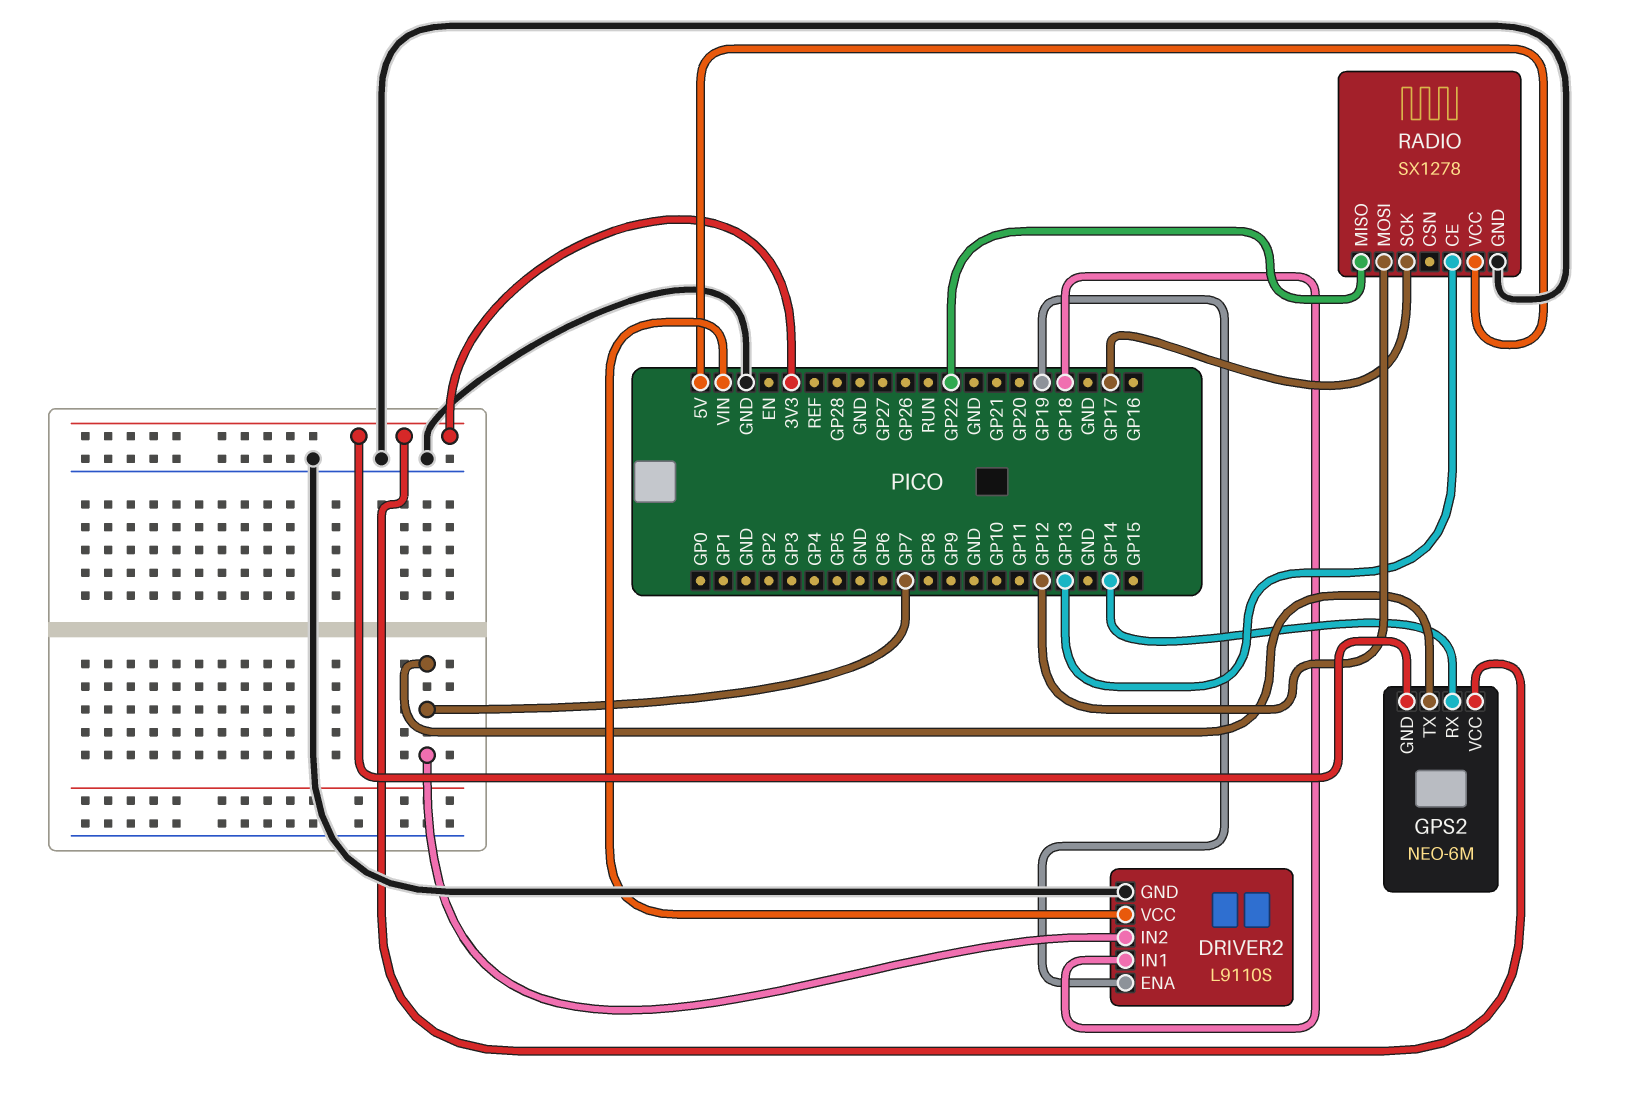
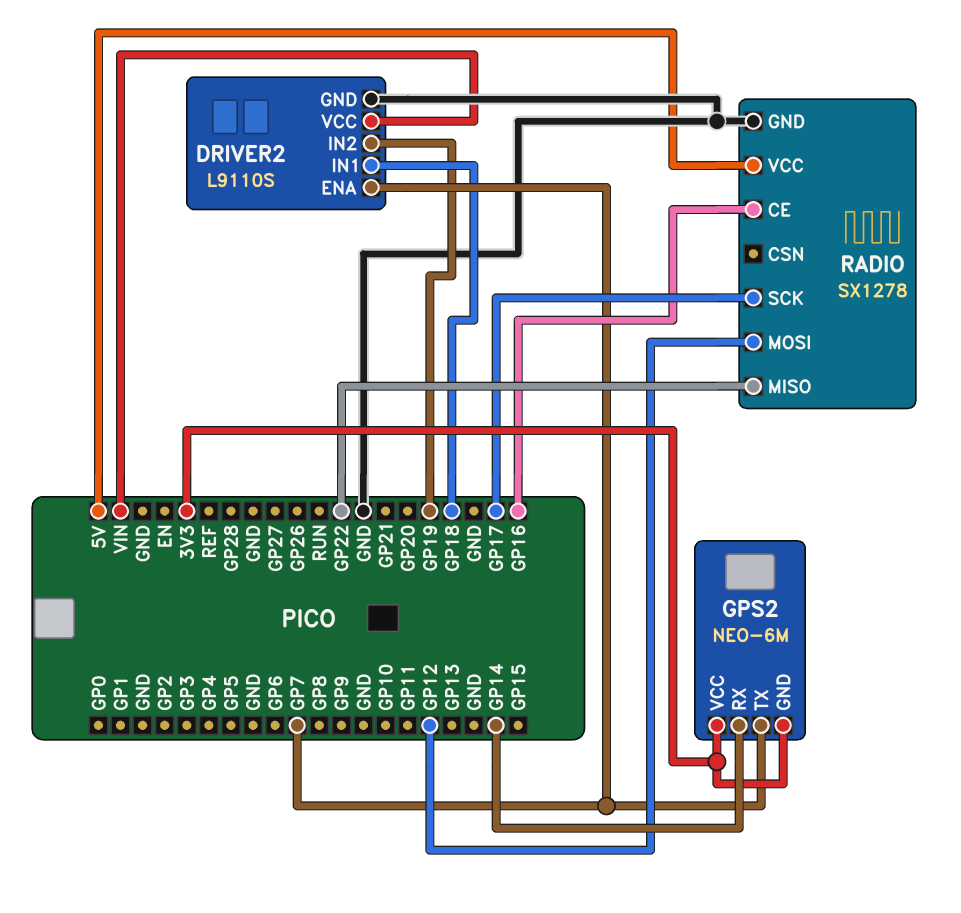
DRIVER2 pin ENA: GP19 -> GP7
DRIVER2 pin IN2: GP7 -> GP19
RADIO pin CE: GP13 -> GP16

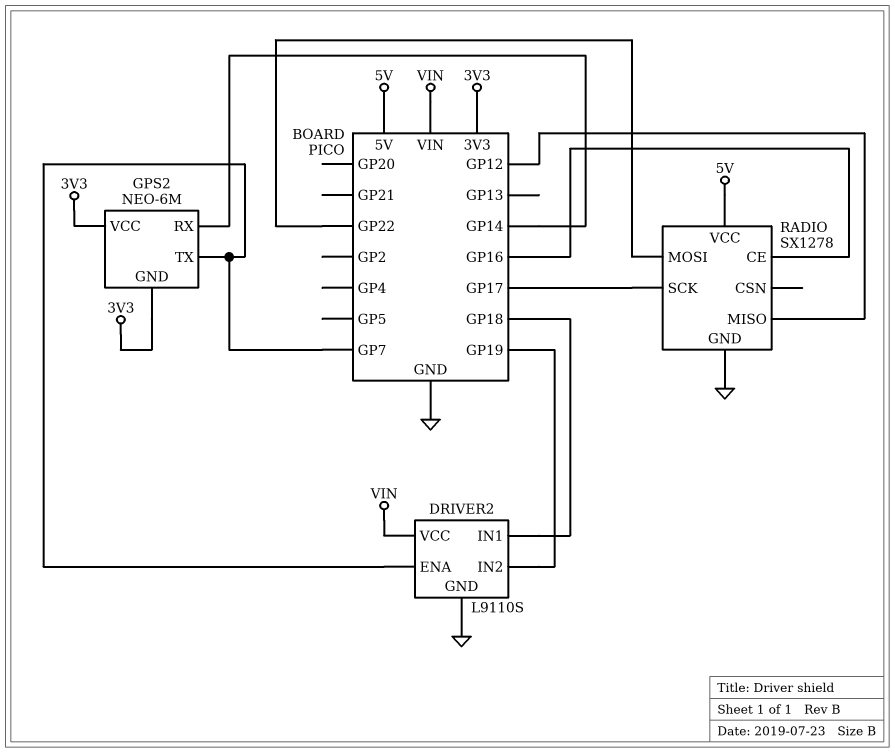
RADIO pin MISO: GP22 -> GP12
RADIO pin MOSI: GP12 -> GP22

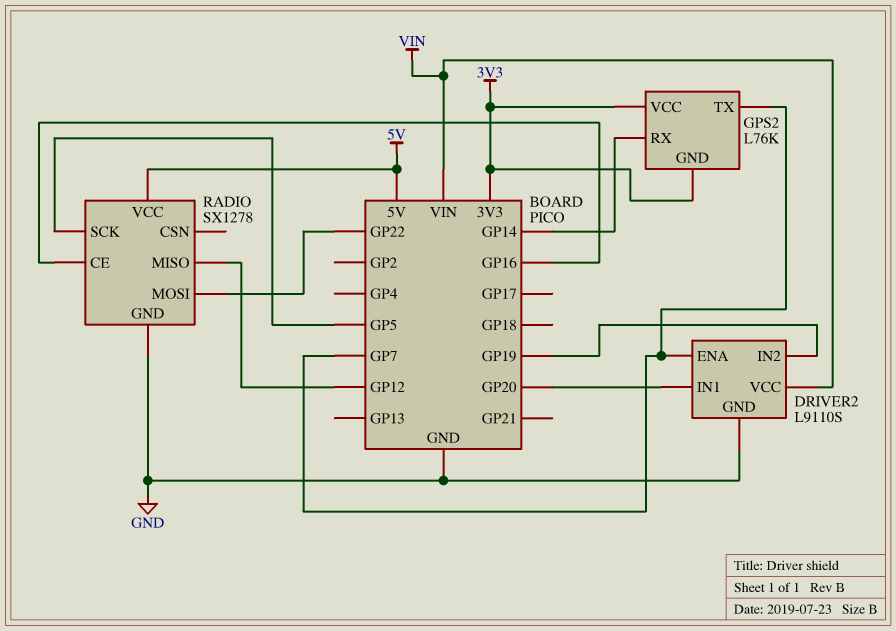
DRIVER2 pin IN1: GP18 -> GP20
GPS2: NEO-6M -> L76K
RADIO pin SCK: GP17 -> GP5

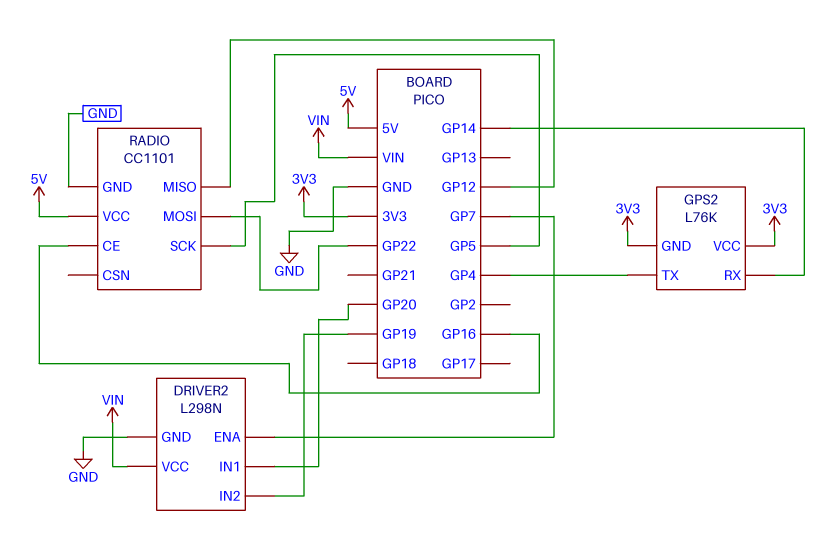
DRIVER2: L9110S -> L298N
GPS2 pin TX: GP7 -> GP4
RADIO: SX1278 -> CC1101

